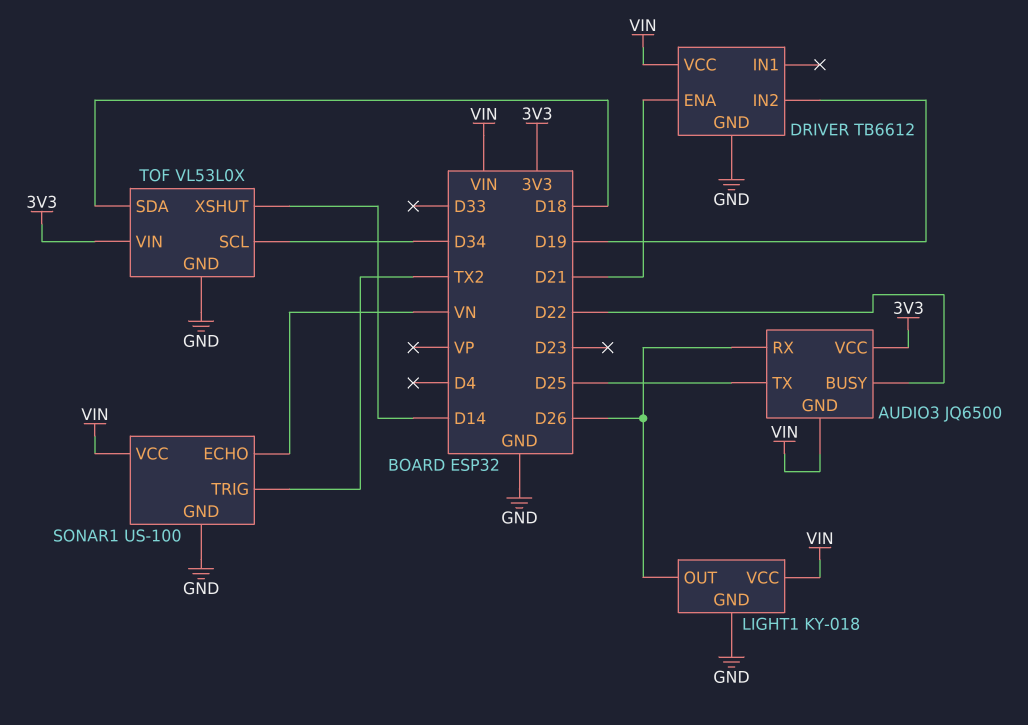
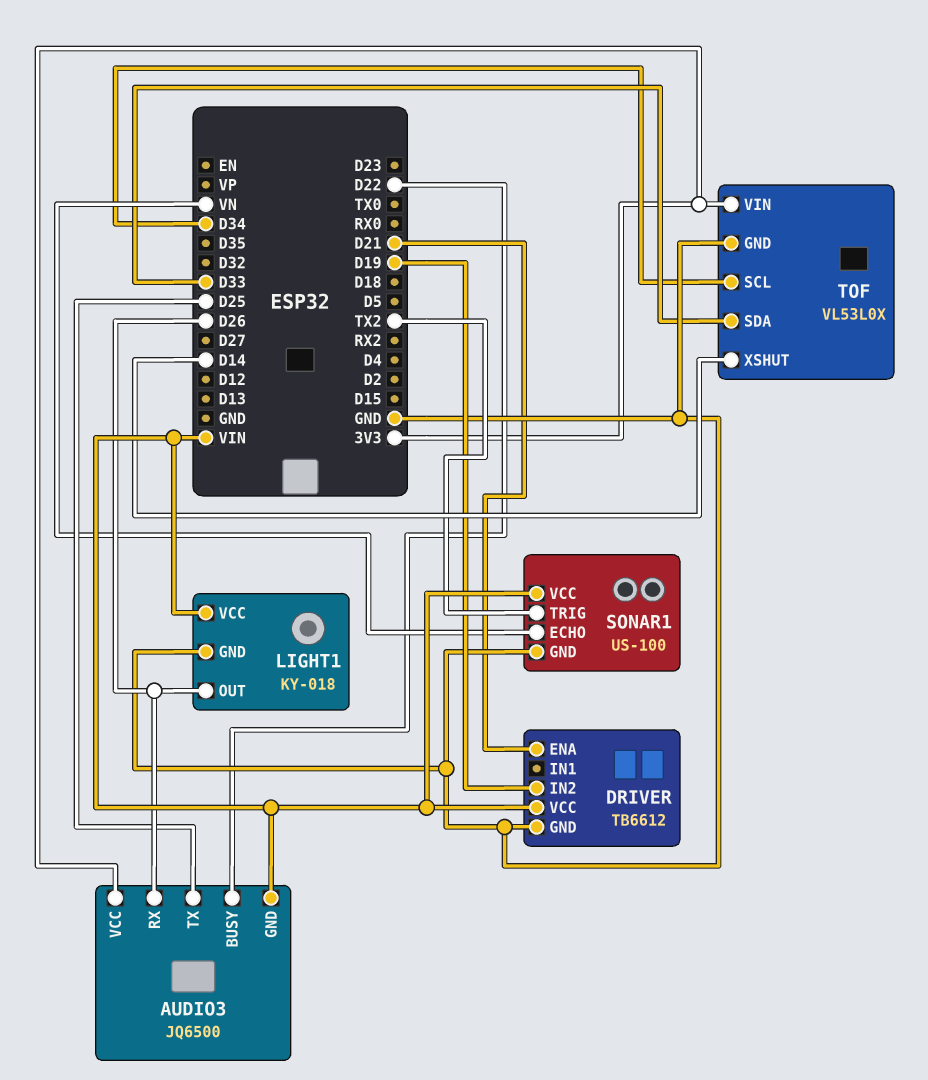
TOF pin SDA: D18 -> D33

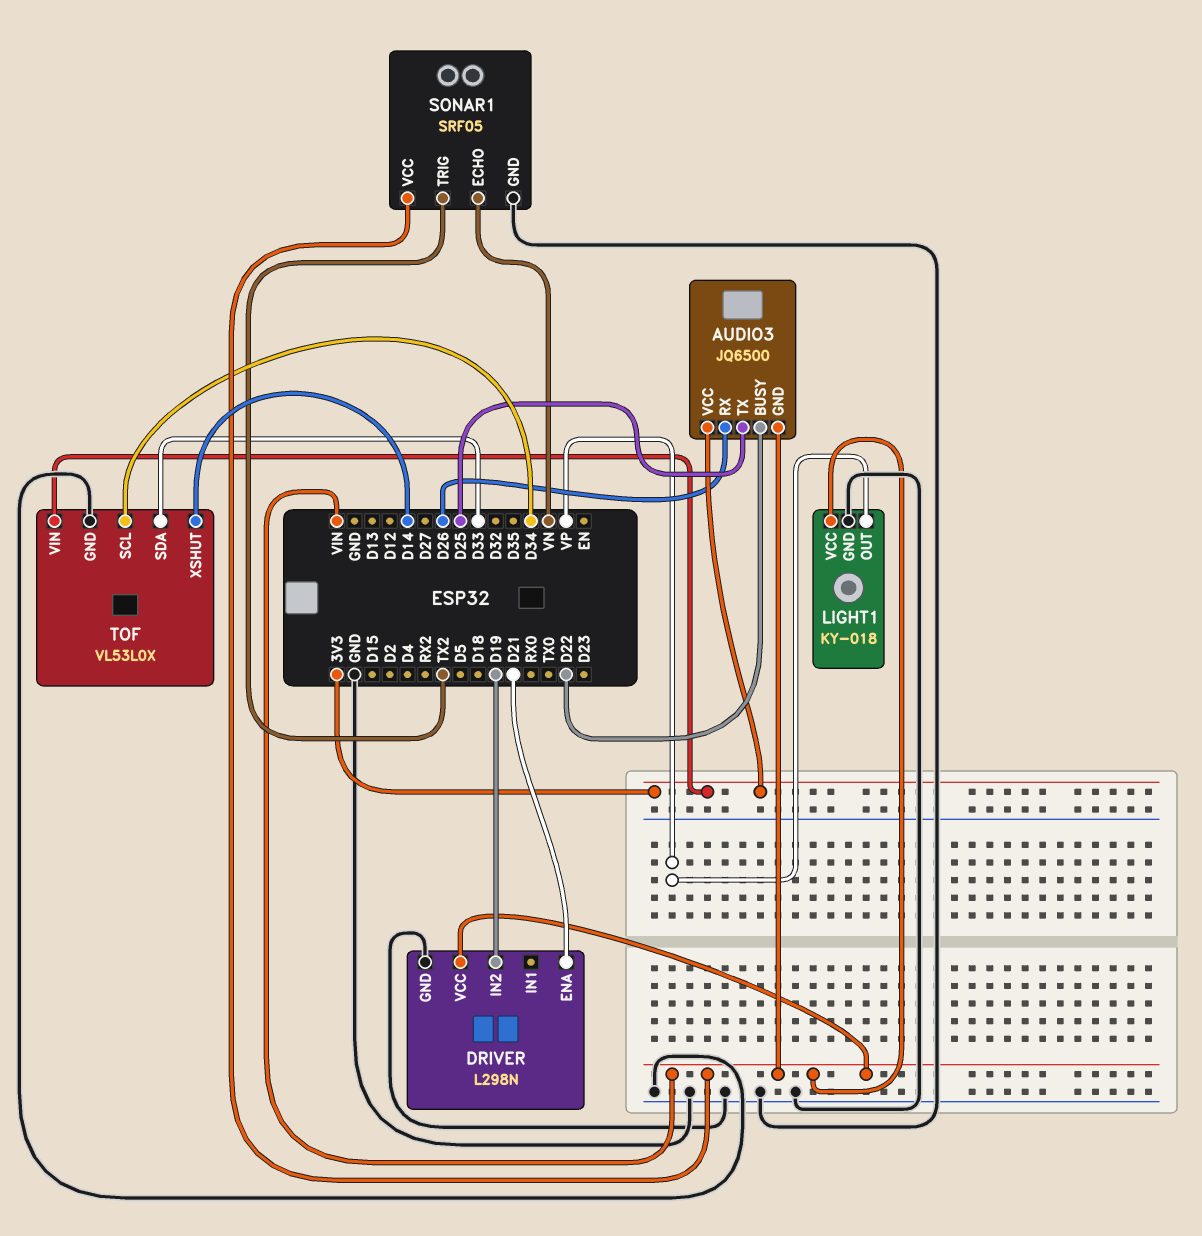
DRIVER: TB6612 -> L298N
LIGHT1 pin OUT: D26 -> VP
SONAR1: US-100 -> SRF05

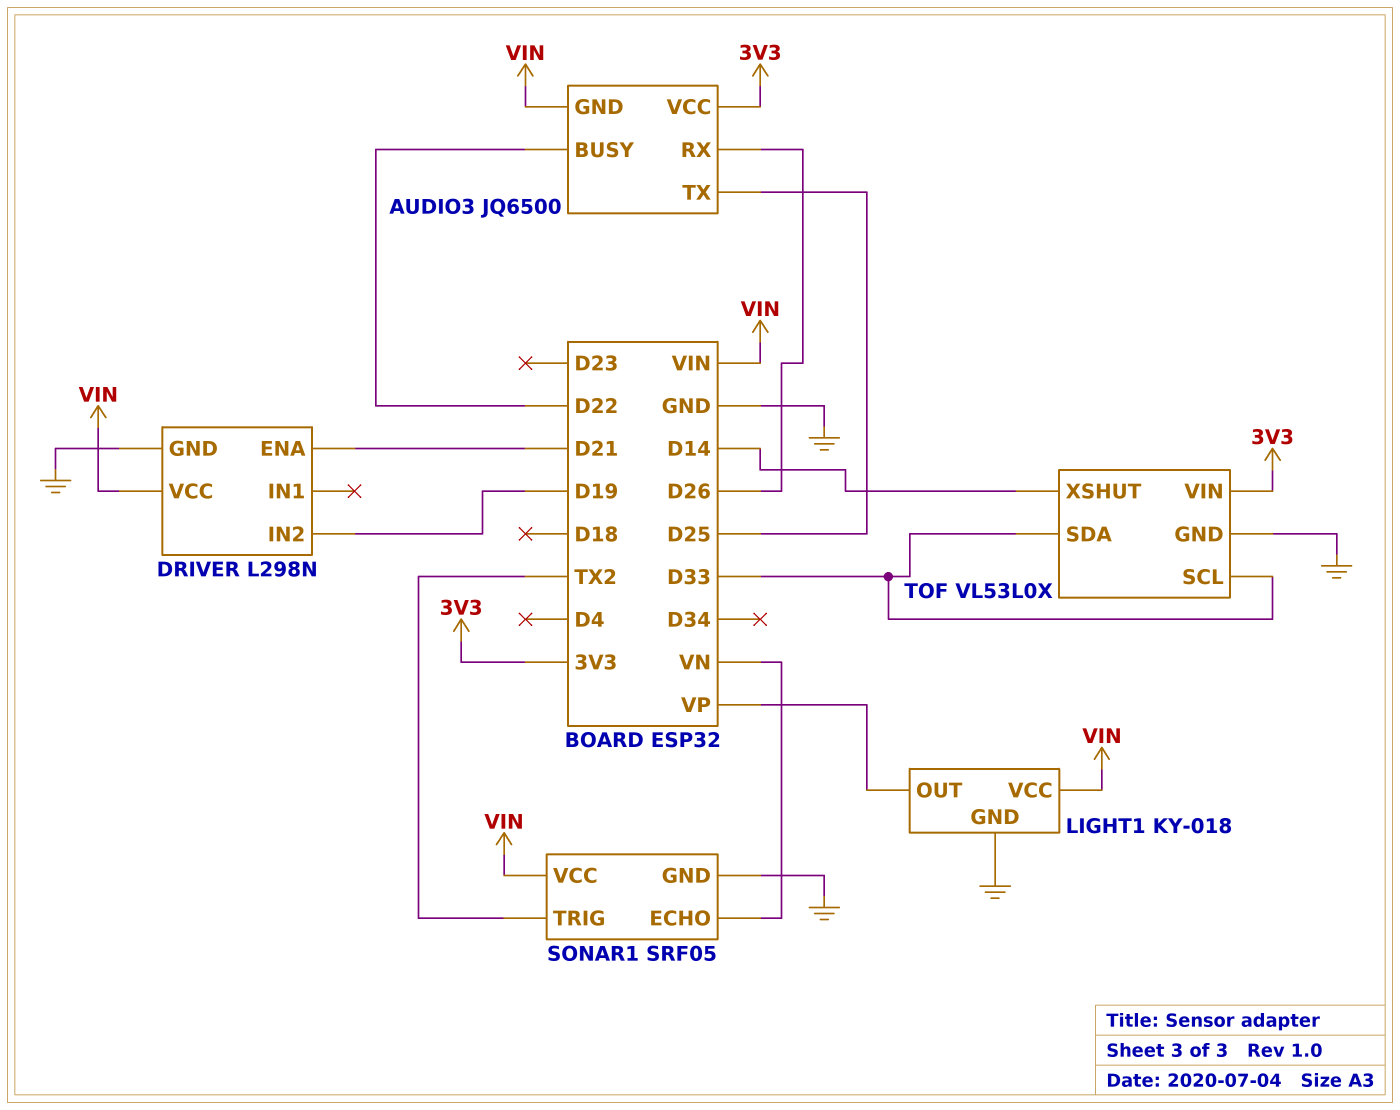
TOF pin SCL: D34 -> D33

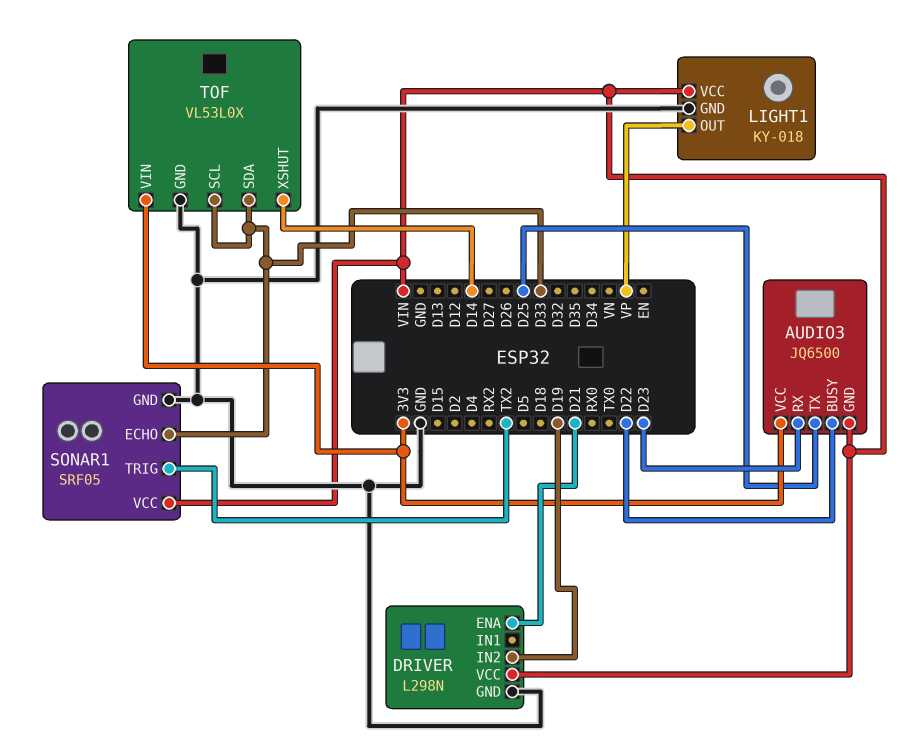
AUDIO3 pin RX: D26 -> D23
SONAR1 pin ECHO: VN -> D33

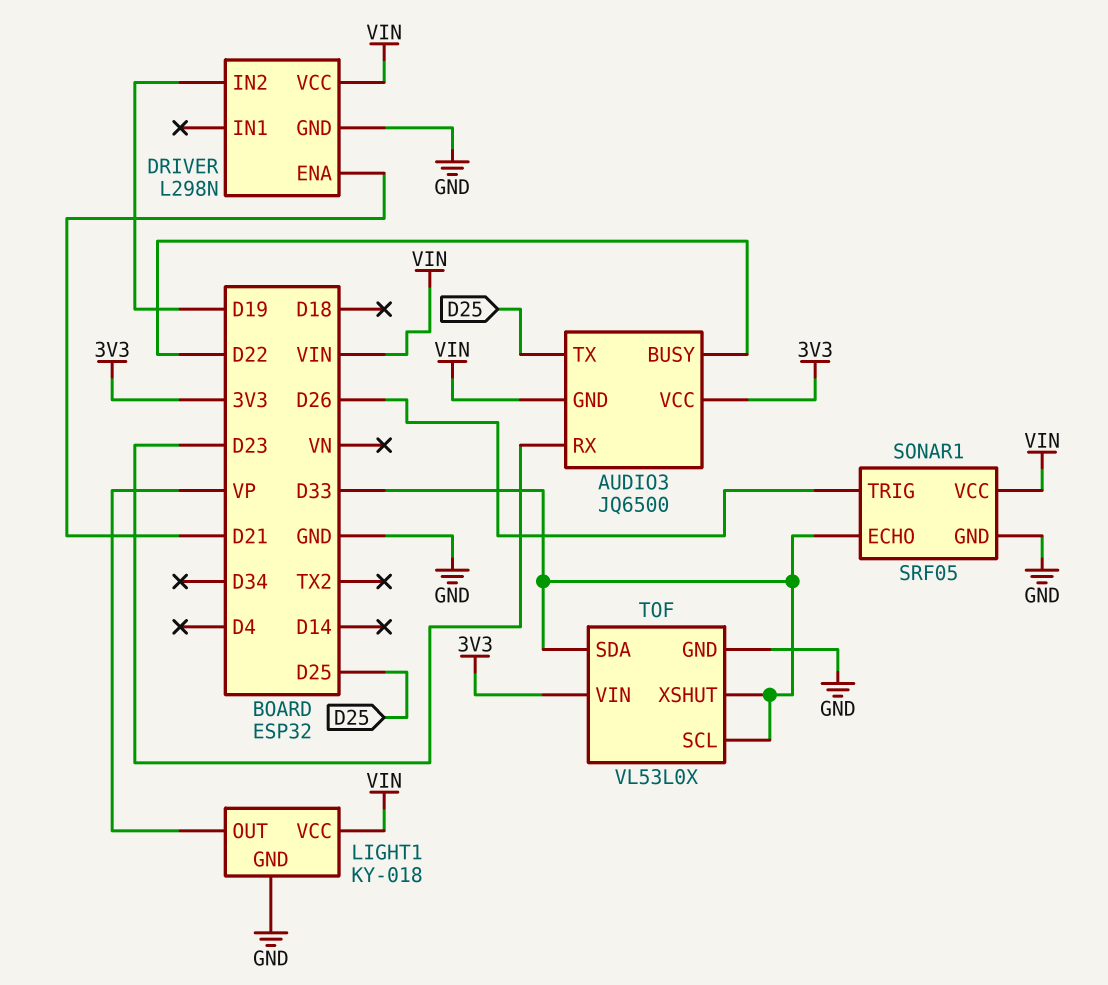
SONAR1 pin TRIG: TX2 -> D26
TOF pin XSHUT: D14 -> D33

